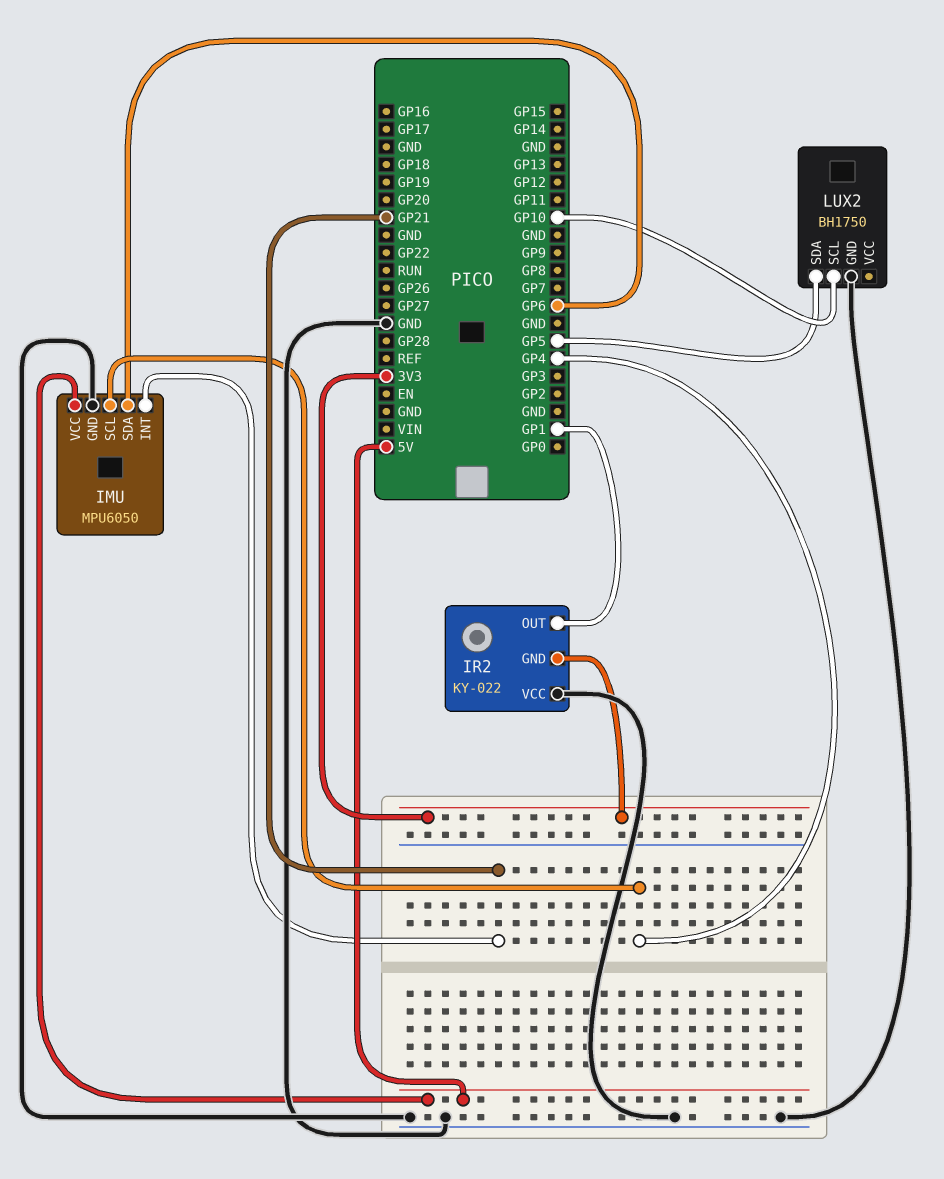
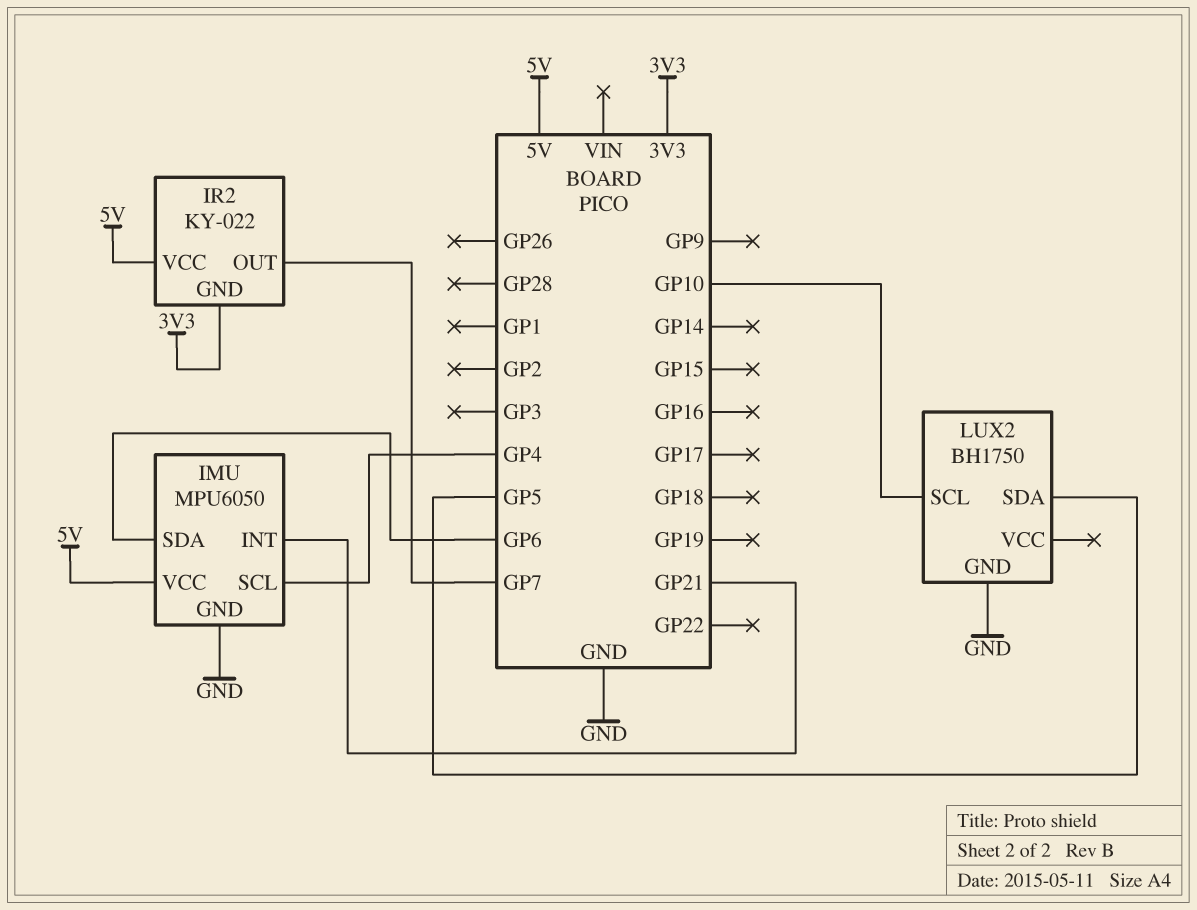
IR2 pin OUT: GP1 -> GP7
IR2 pin VCC: GND -> 5V

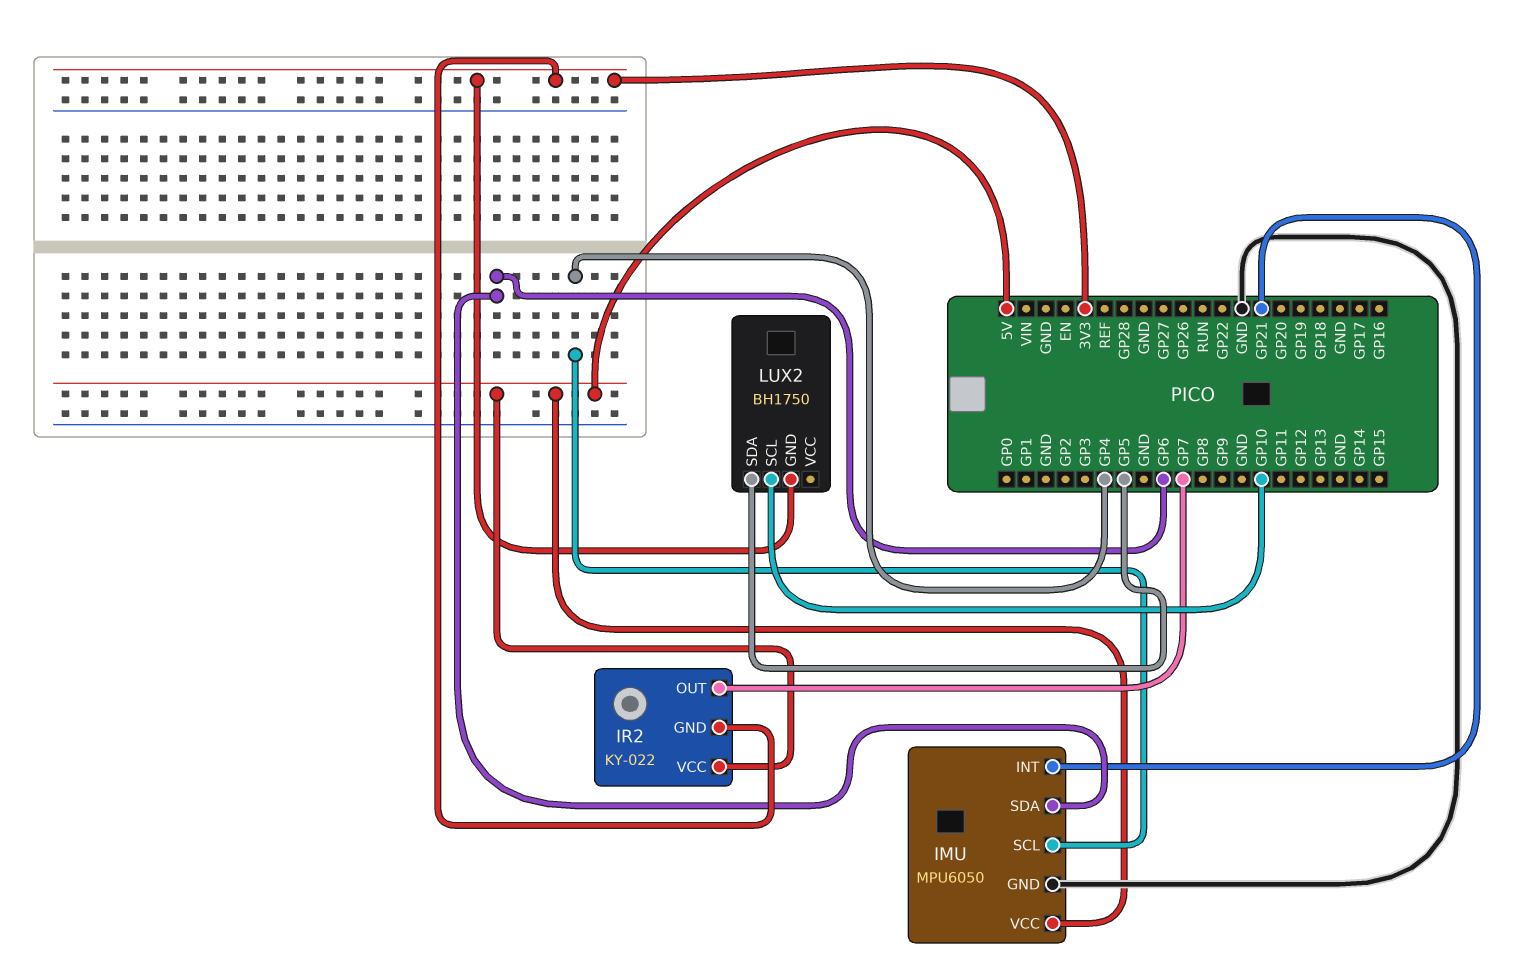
LUX2 pin GND: GND -> 3V3

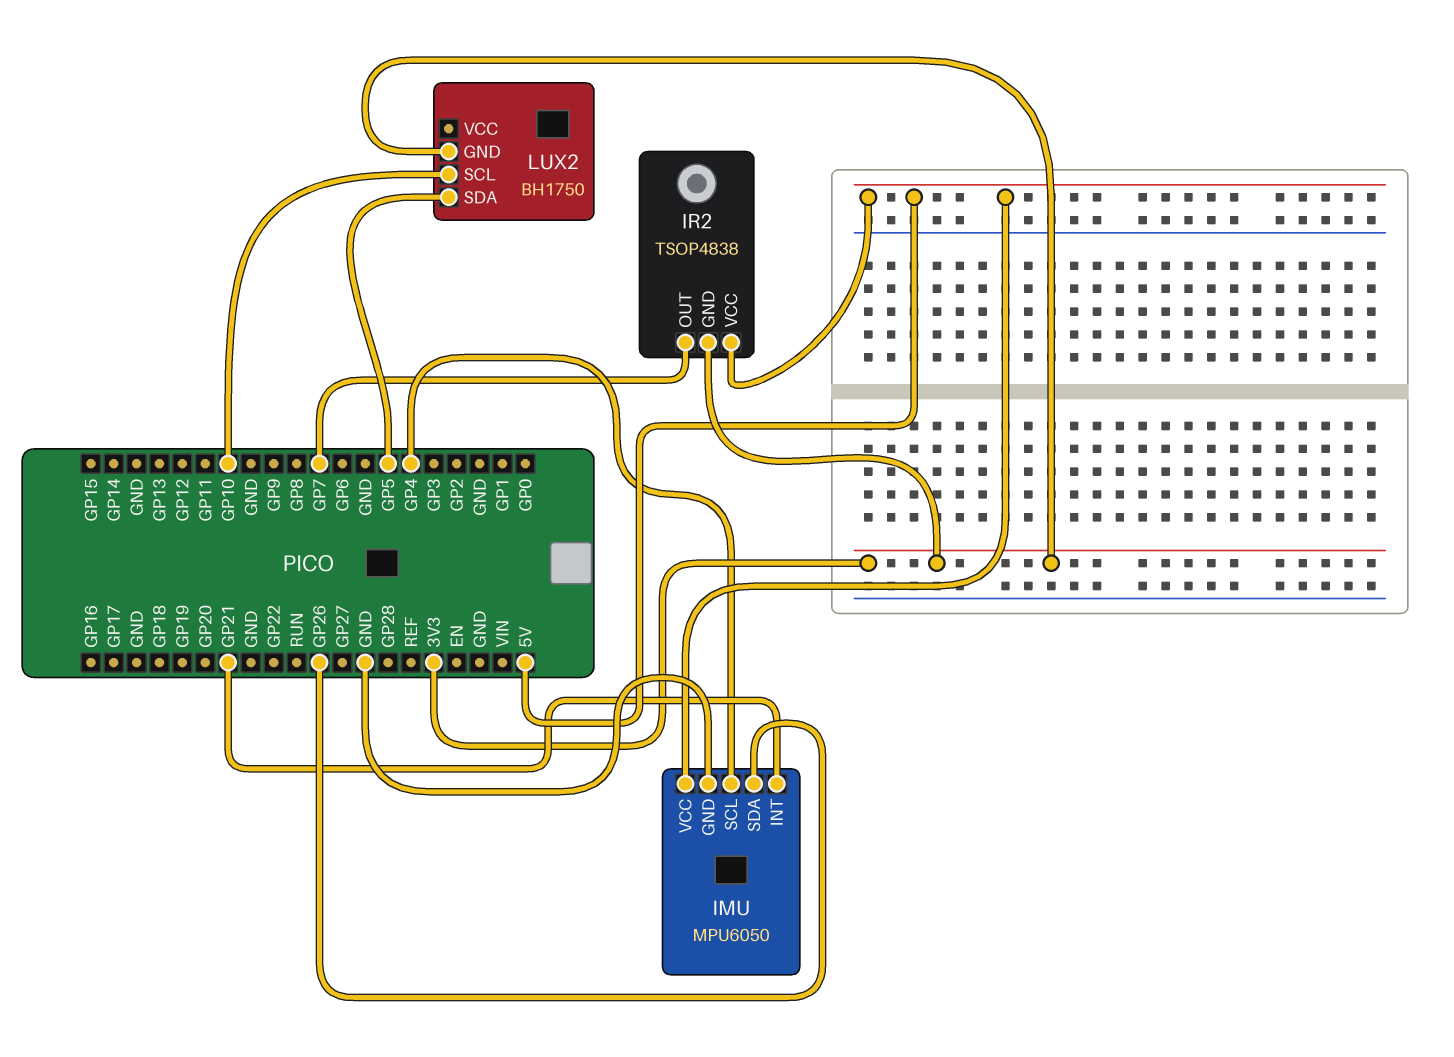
IMU pin SDA: GP6 -> GP26
IR2: KY-022 -> TSOP4838

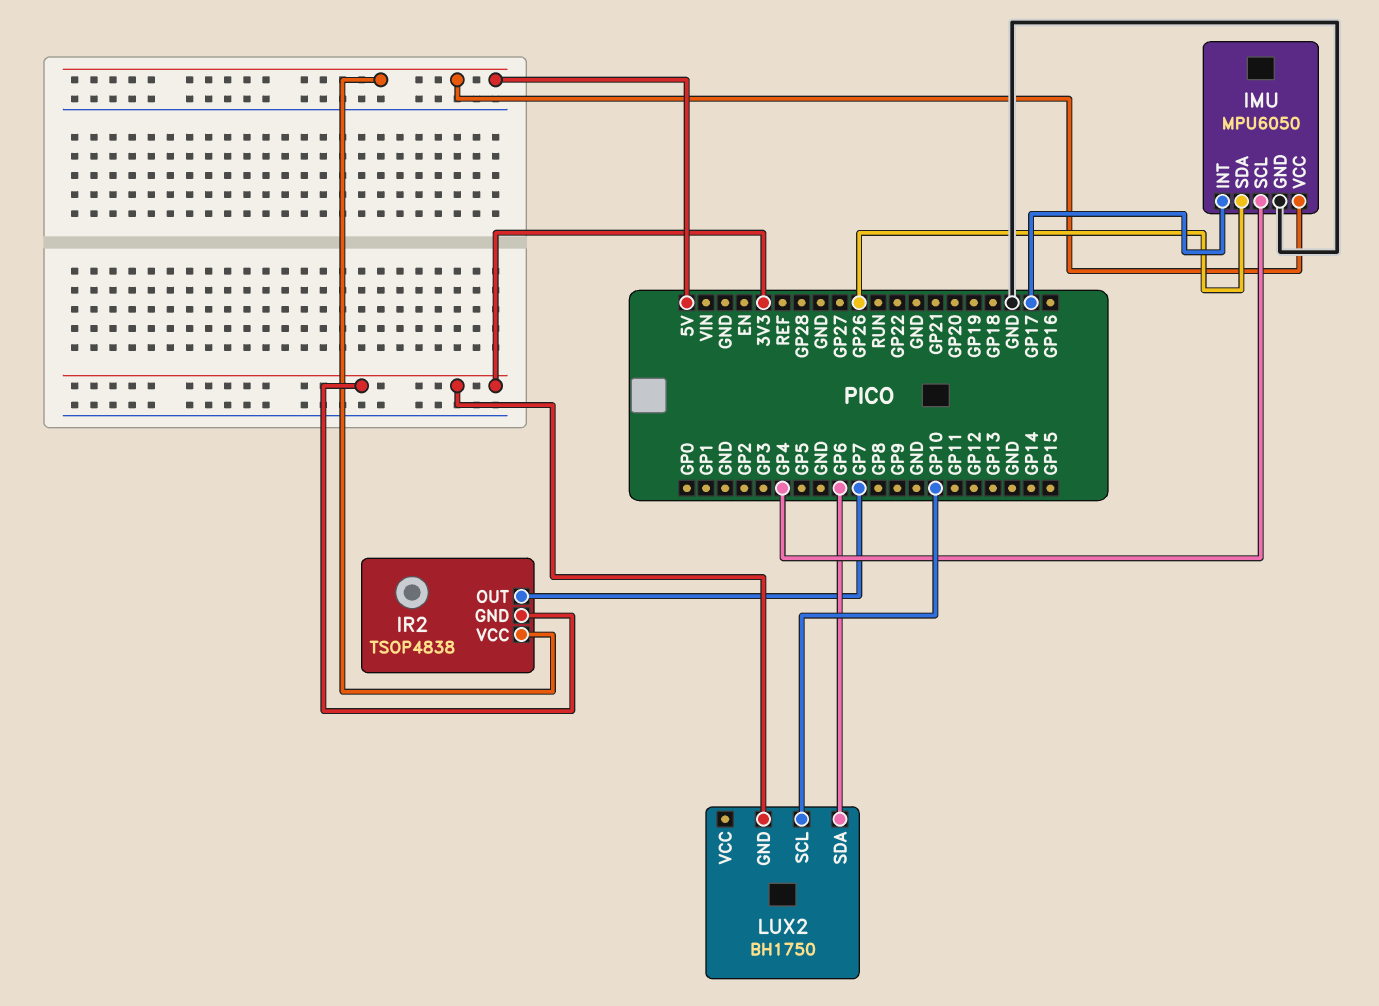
IMU pin INT: GP21 -> GP17
LUX2 pin SDA: GP5 -> GP6

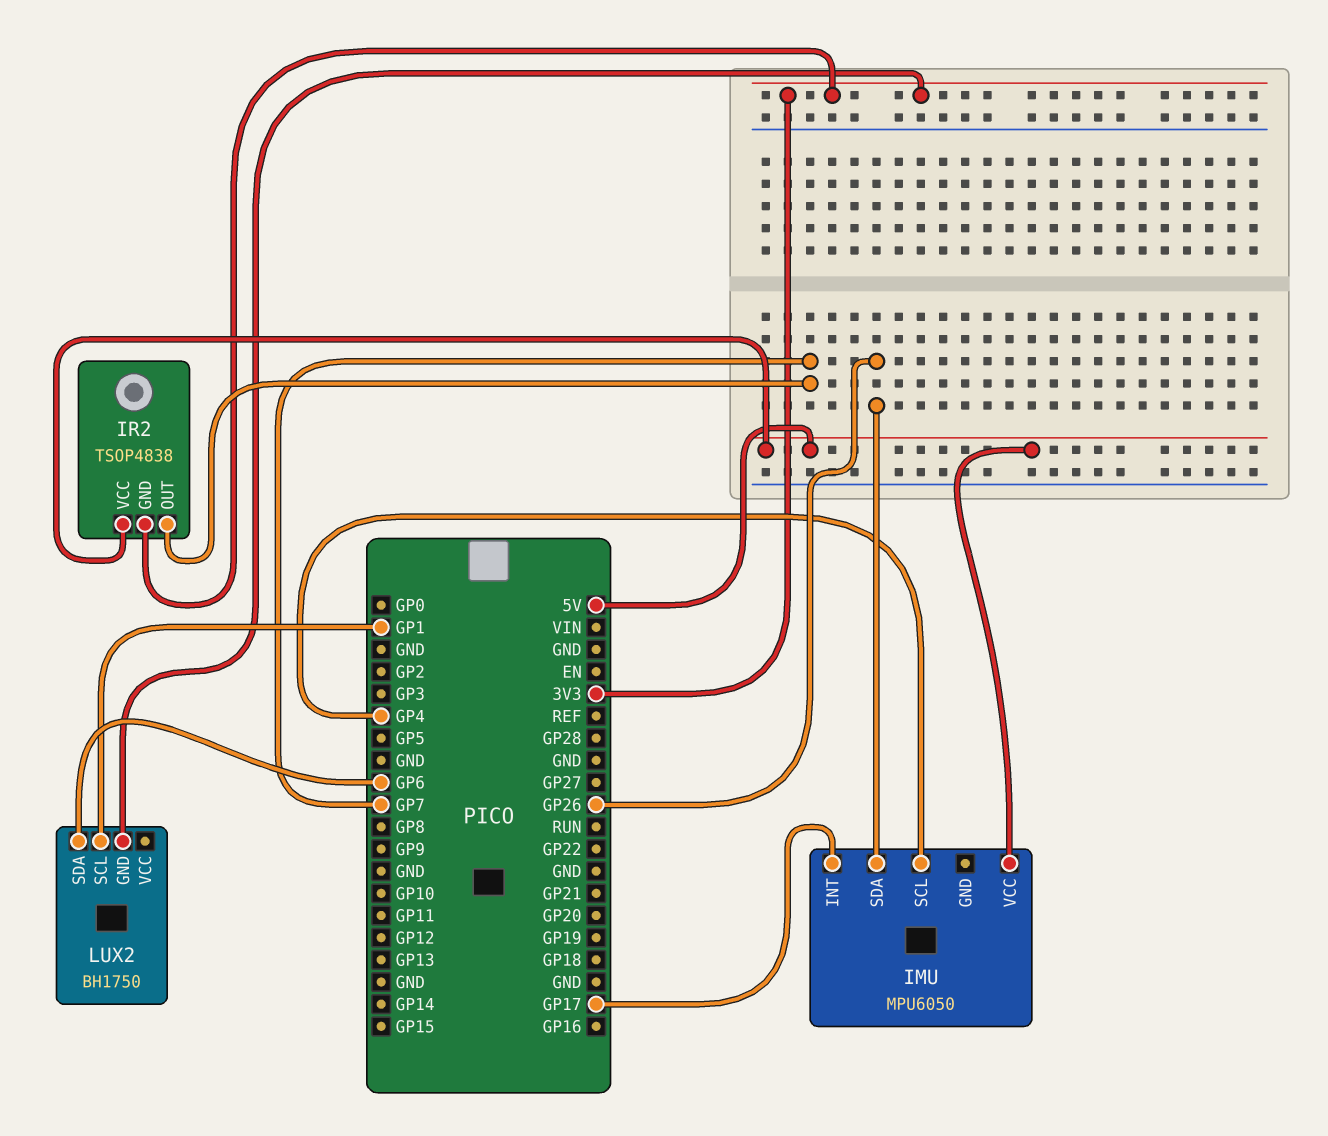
IMU pin GND: GND -> none
LUX2 pin SCL: GP10 -> GP1

